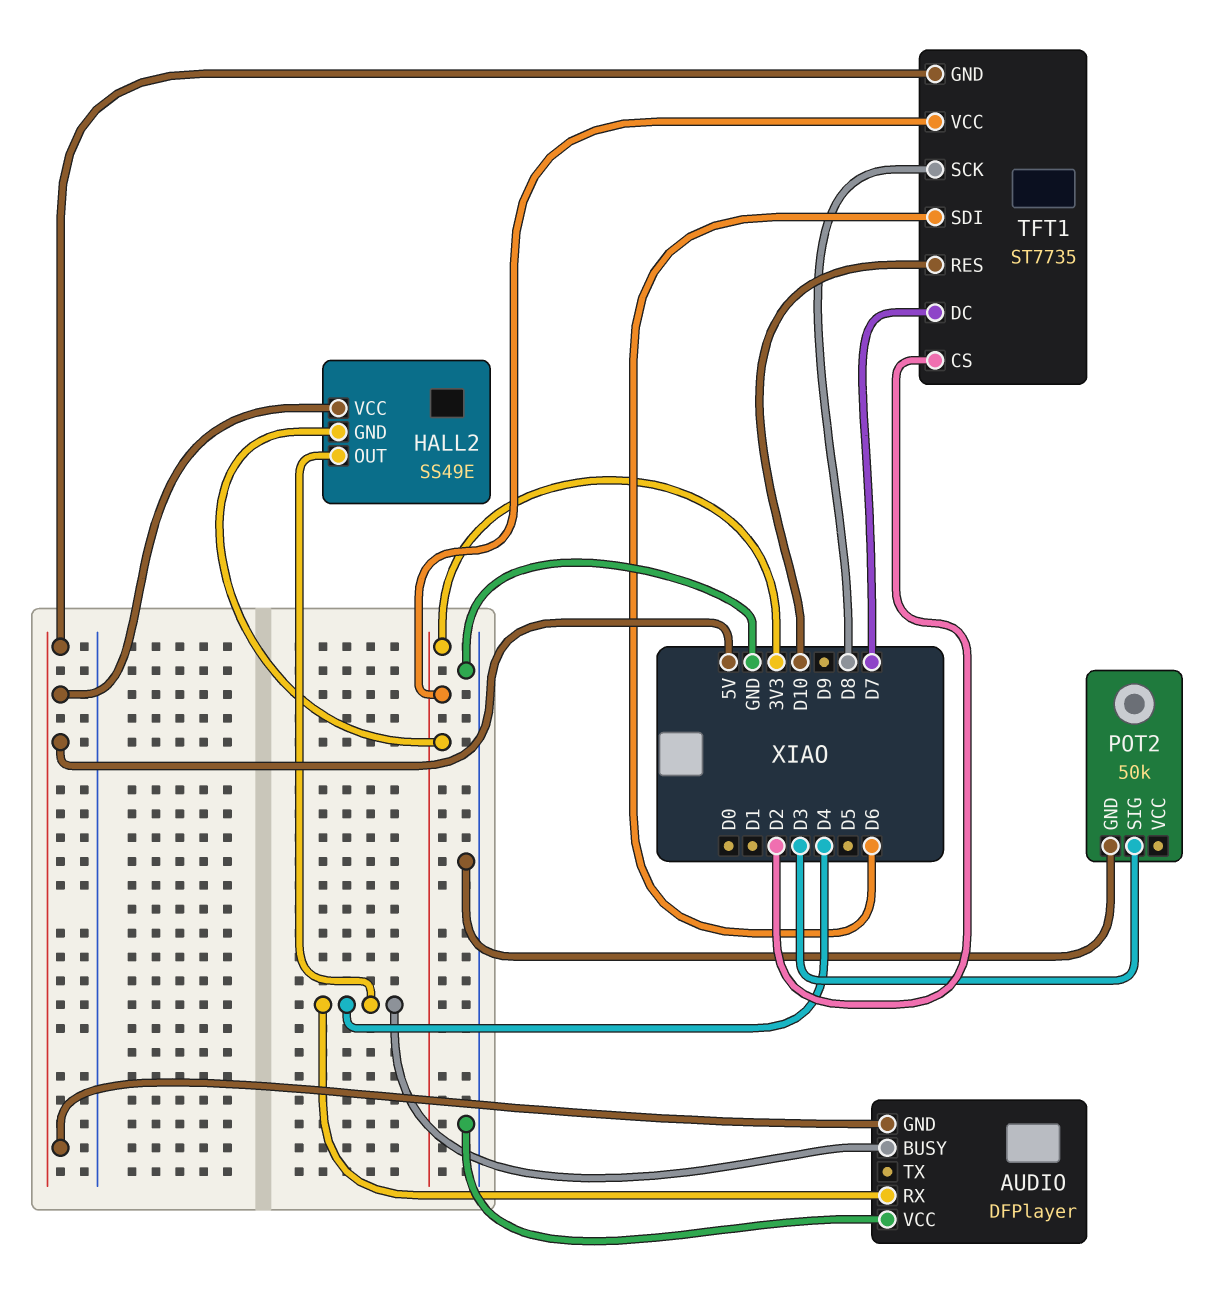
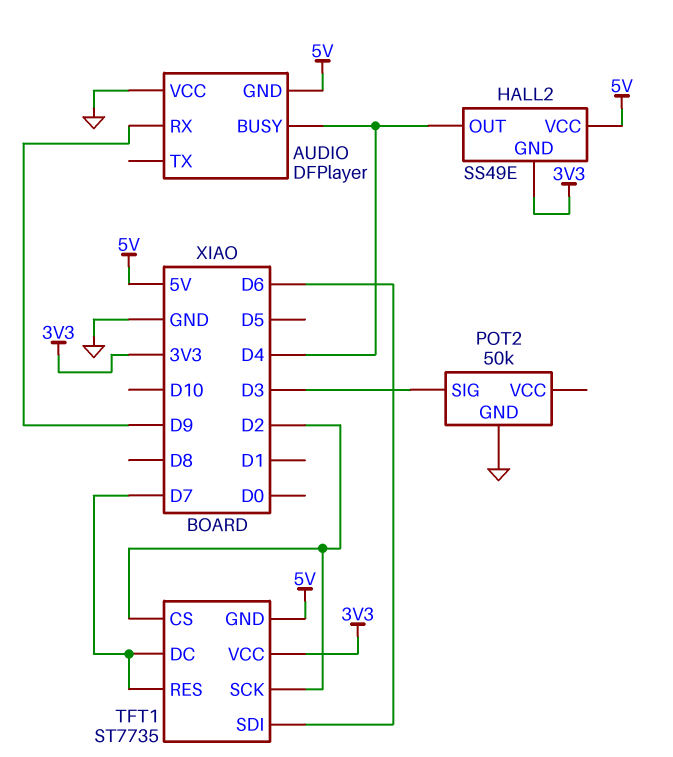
AUDIO pin RX: D4 -> D9
TFT1 pin RES: D10 -> D7
TFT1 pin SCK: D8 -> D2

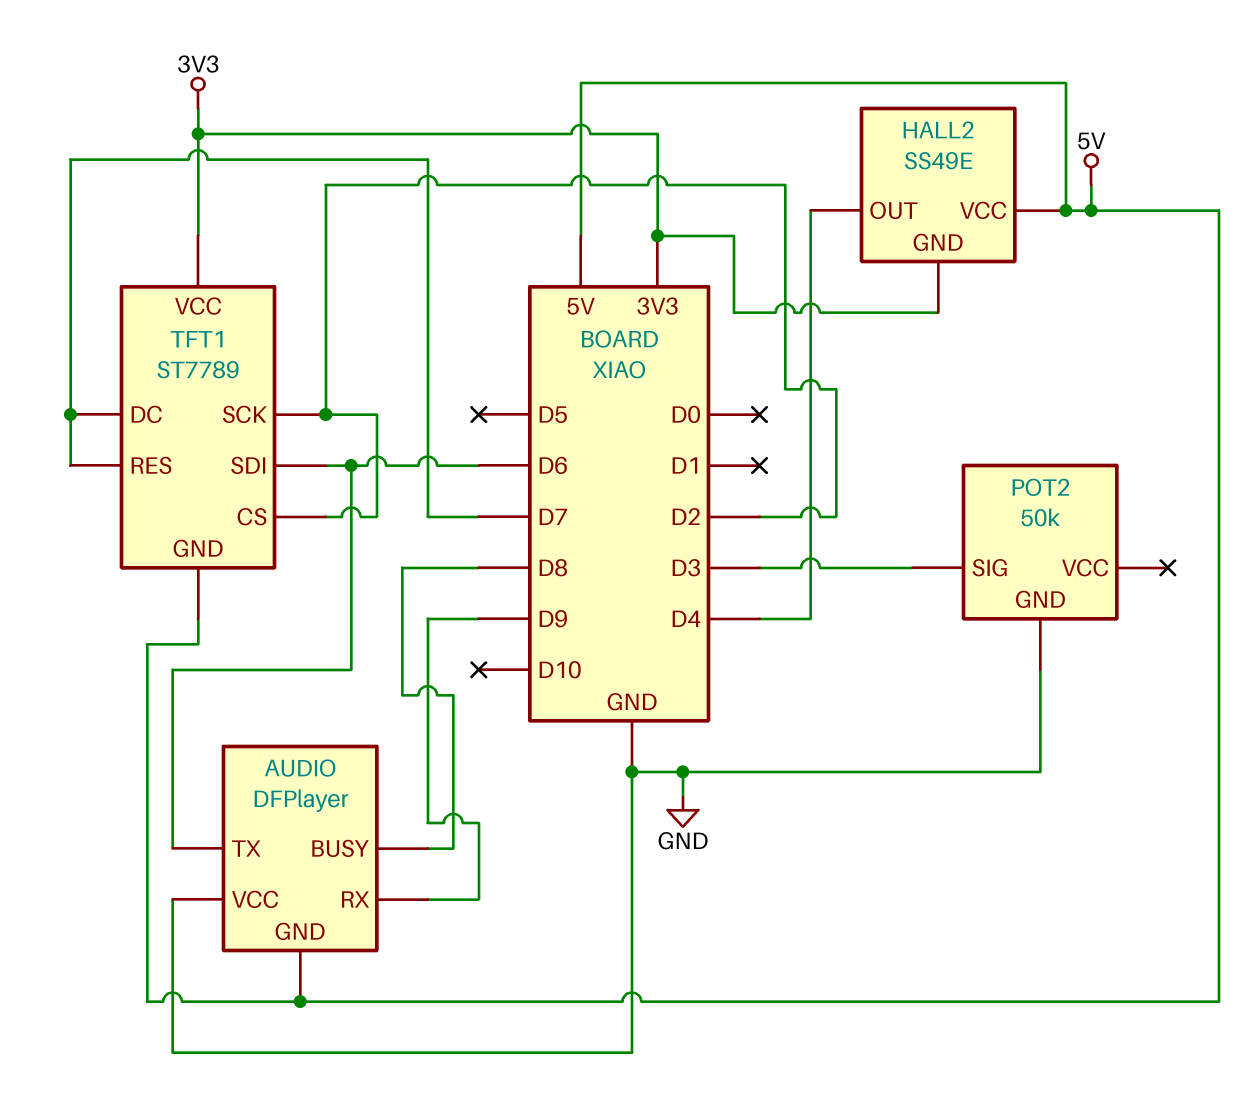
AUDIO pin BUSY: D4 -> D8
AUDIO pin TX: none -> D6
TFT1: ST7735 -> ST7789

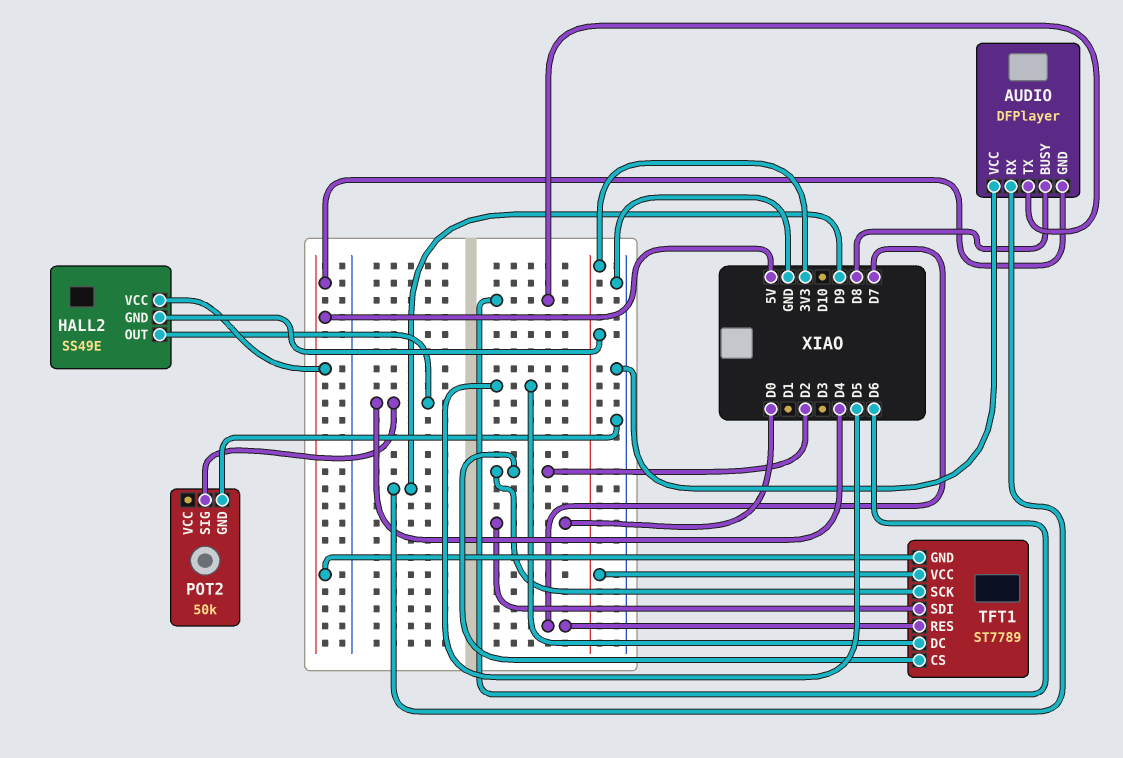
POT2 pin SIG: D3 -> D4
TFT1 pin DC: D7 -> D5
TFT1 pin SDI: D6 -> D0

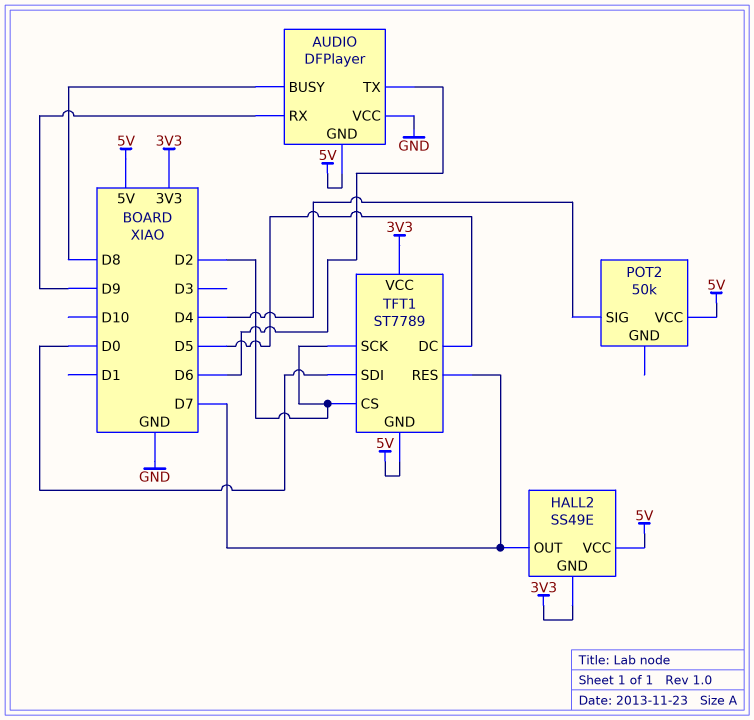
HALL2 pin OUT: D4 -> D7
POT2 pin GND: GND -> none
POT2 pin VCC: none -> 5V

